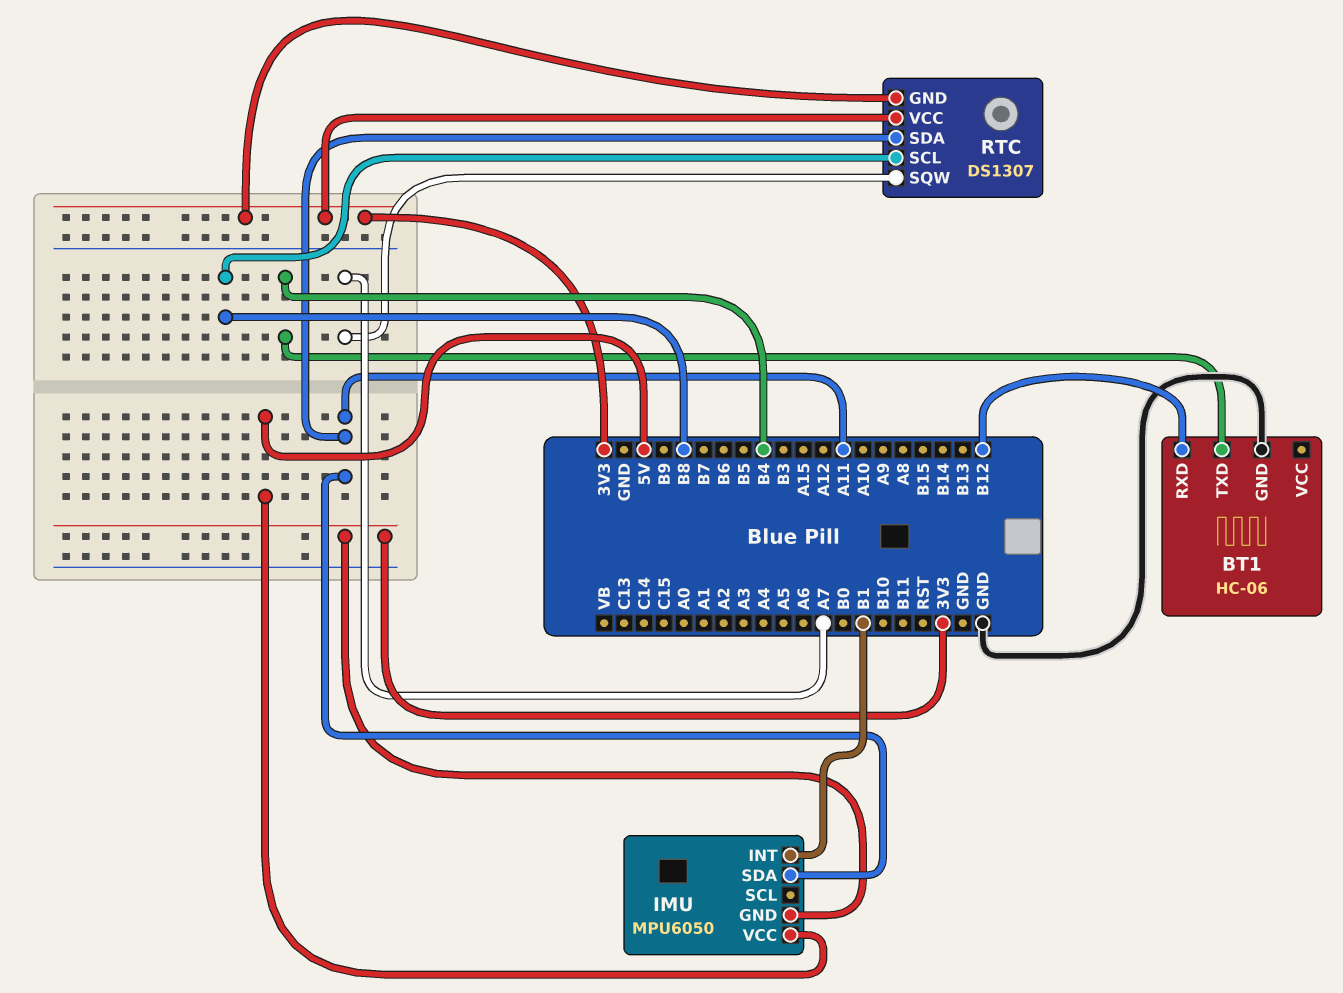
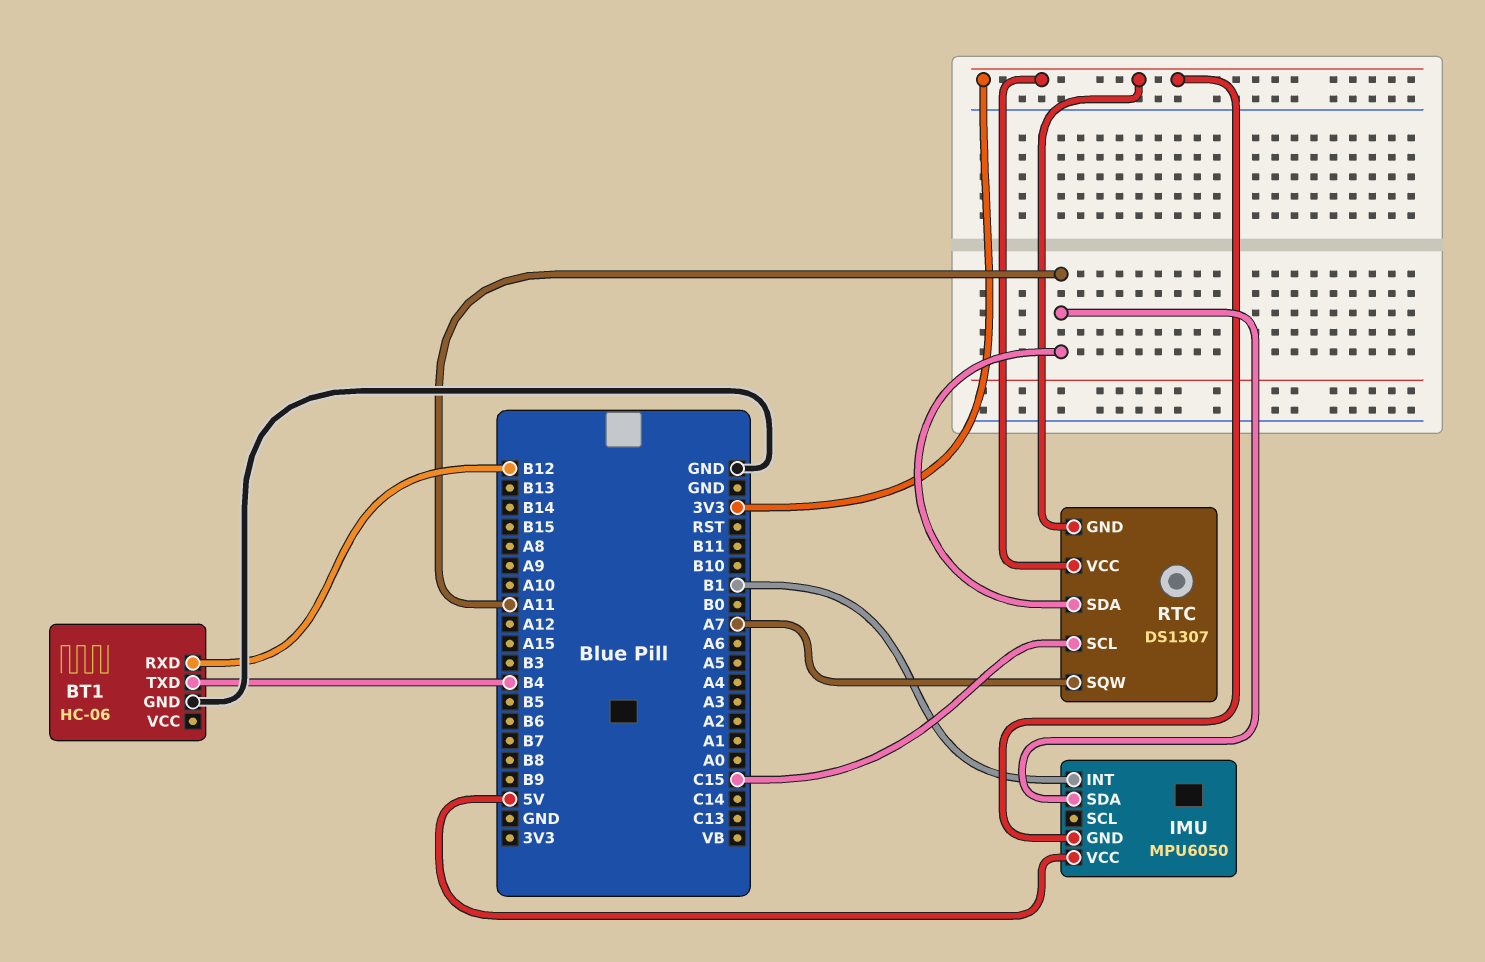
RTC pin SCL: B8 -> C15

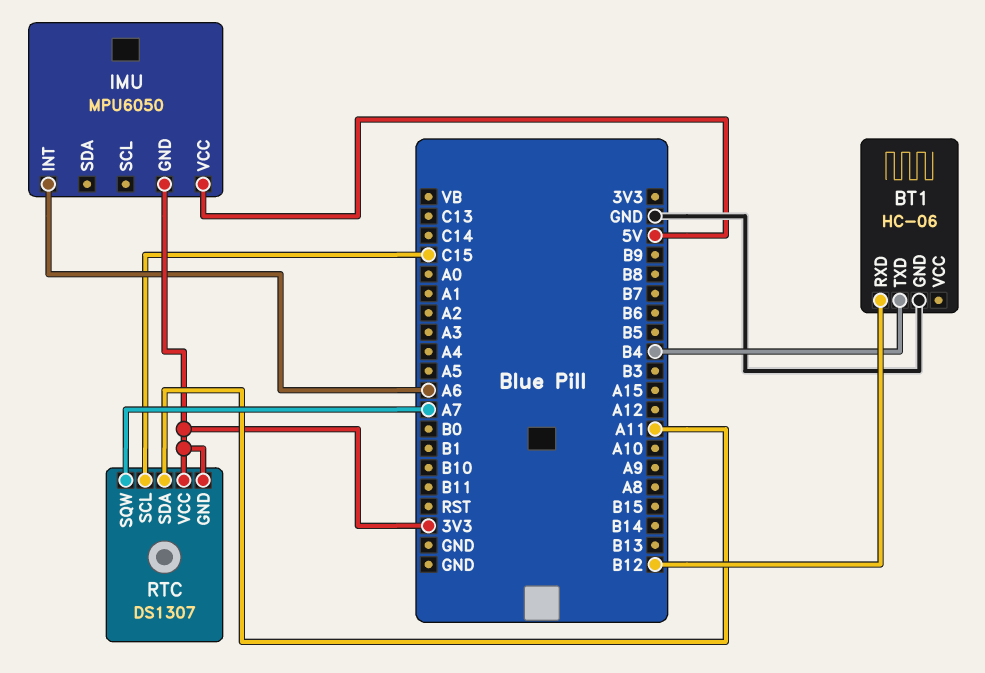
IMU pin INT: B1 -> A6
IMU pin SDA: A11 -> none

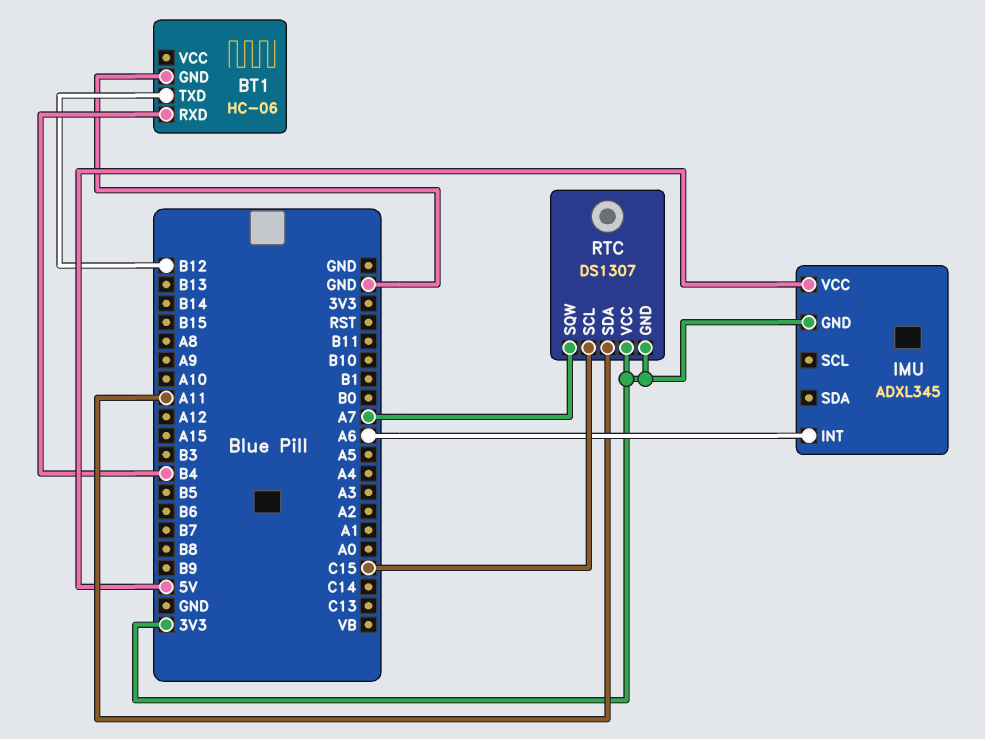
BT1 pin RXD: B12 -> B4
BT1 pin TXD: B4 -> B12
IMU: MPU6050 -> ADXL345

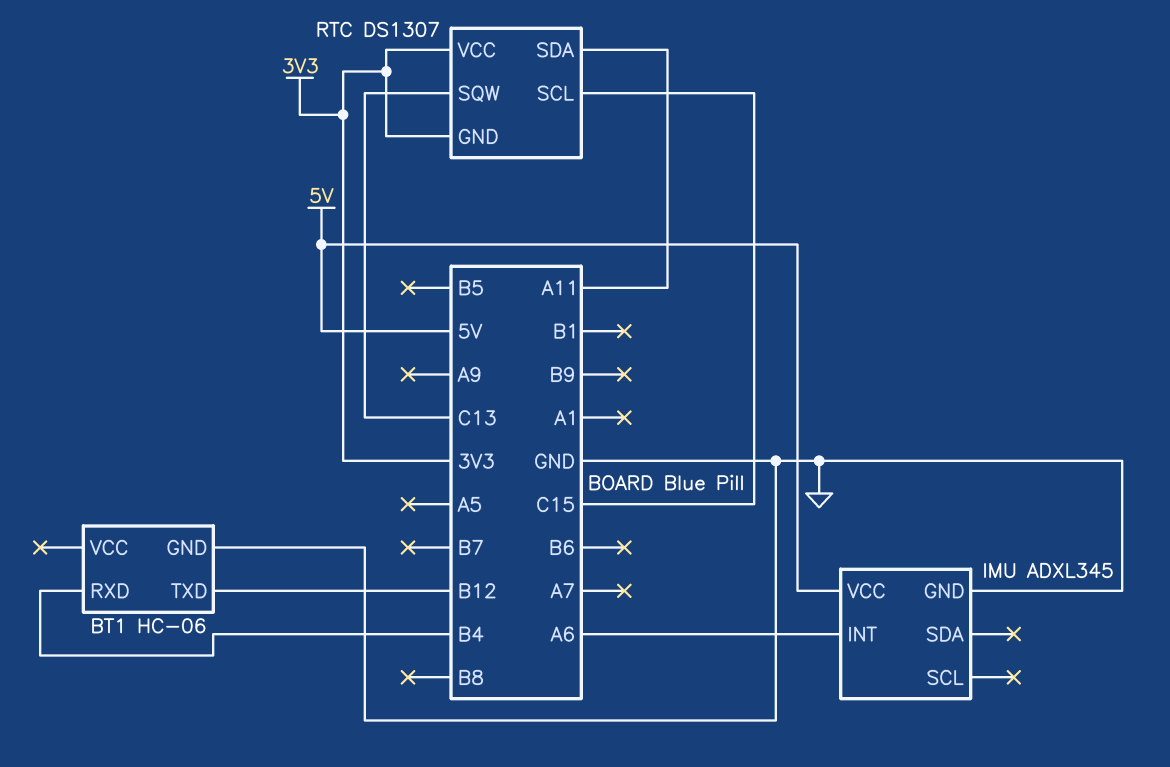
IMU pin GND: 3V3 -> GND
RTC pin SQW: A7 -> C13

